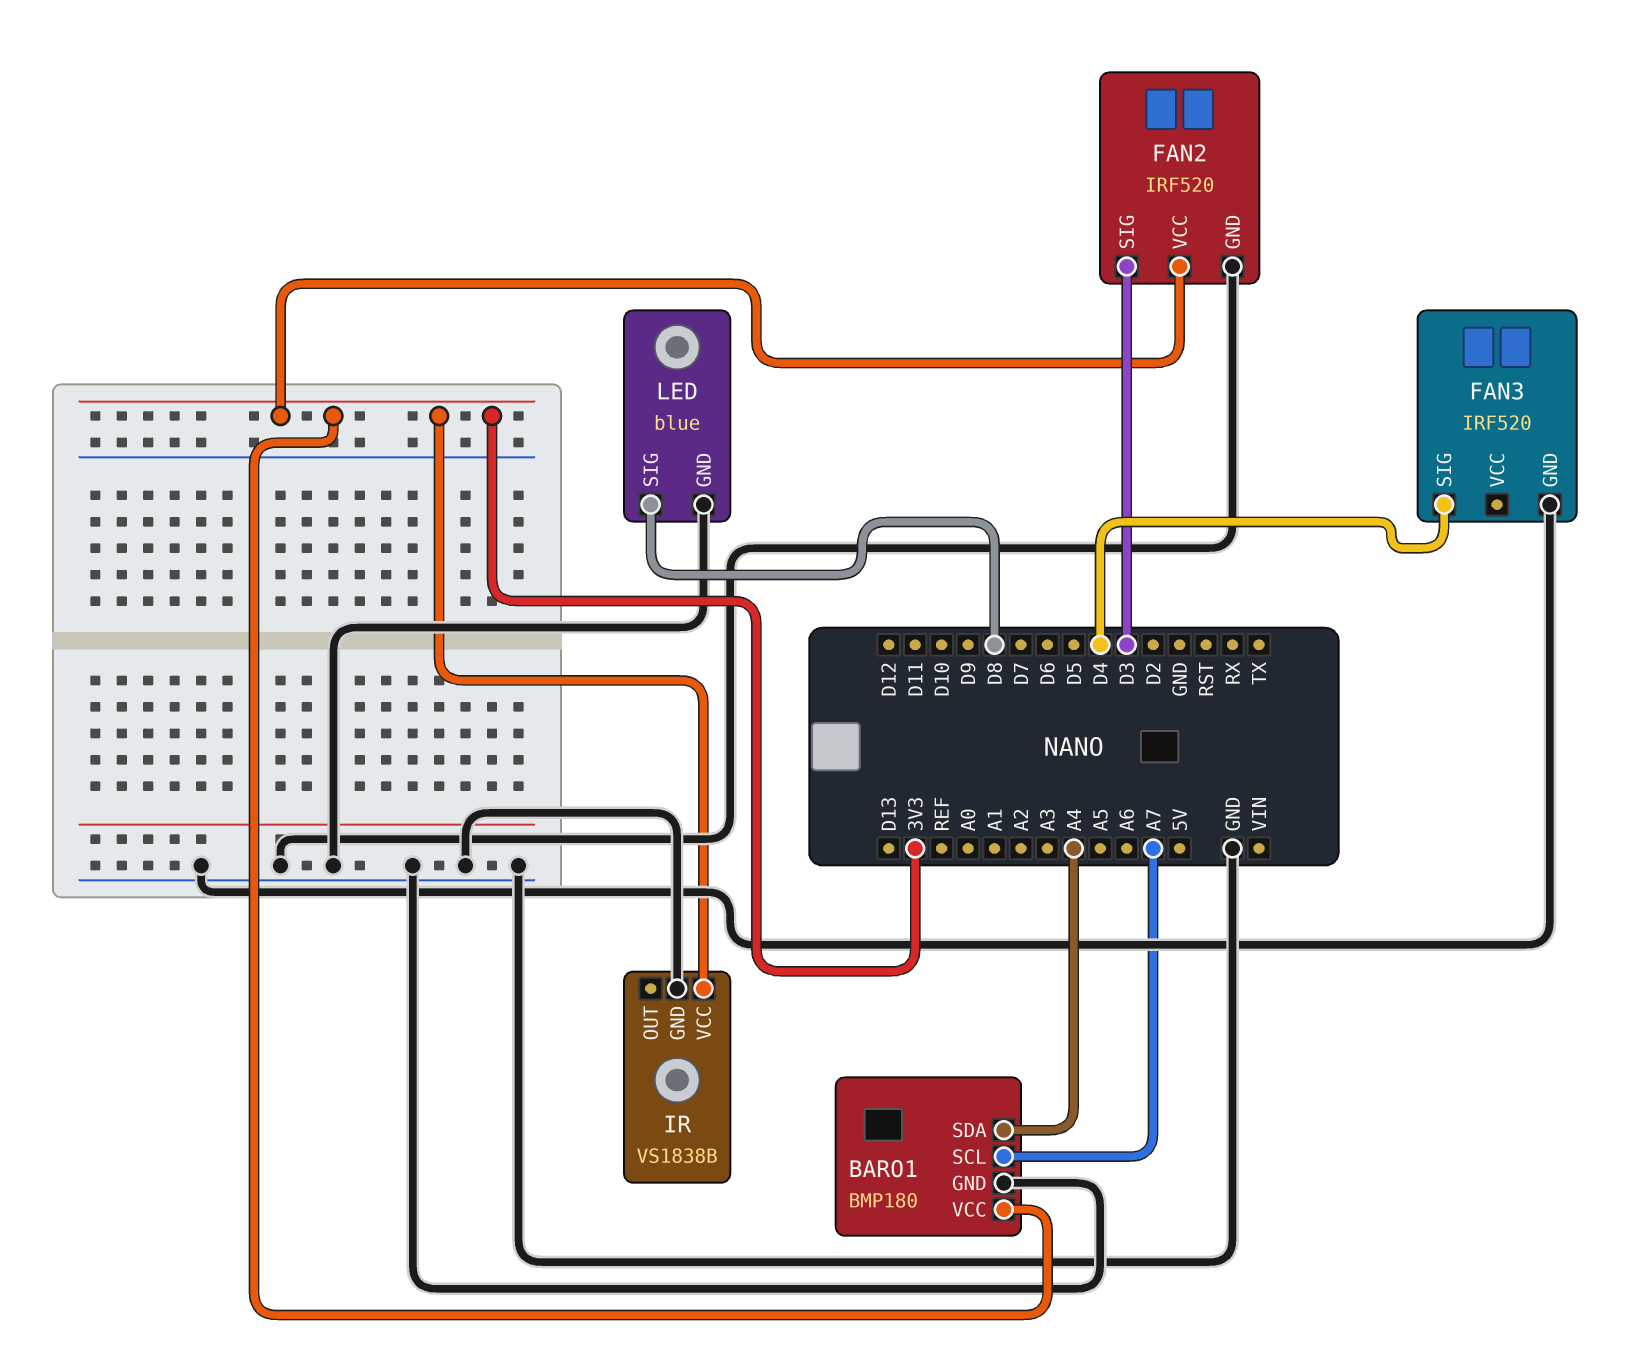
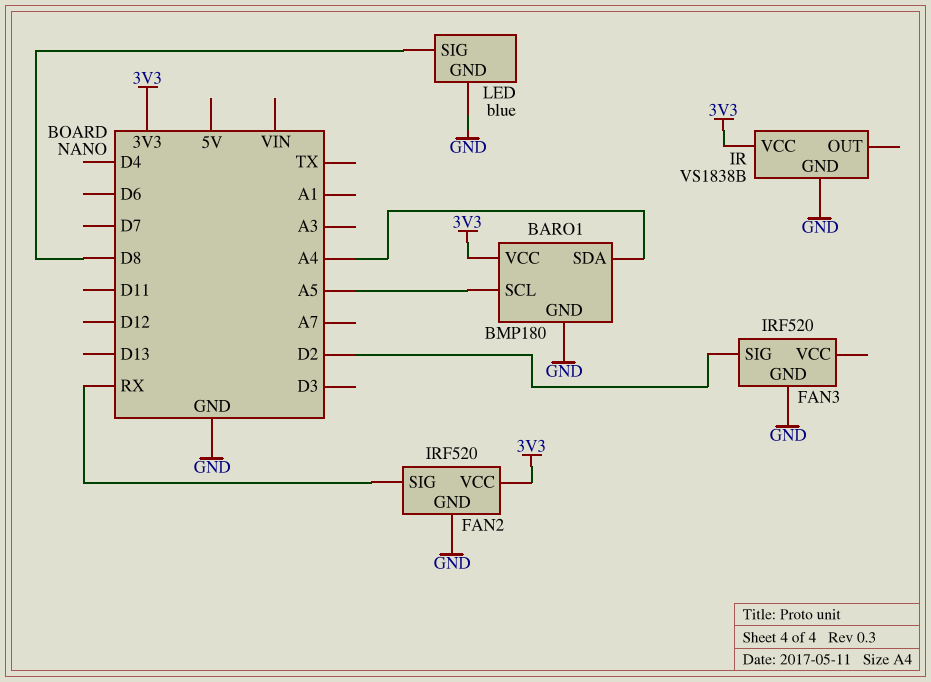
BARO1 pin SCL: A7 -> A5
FAN2 pin SIG: D3 -> RX
FAN3 pin SIG: D4 -> D2

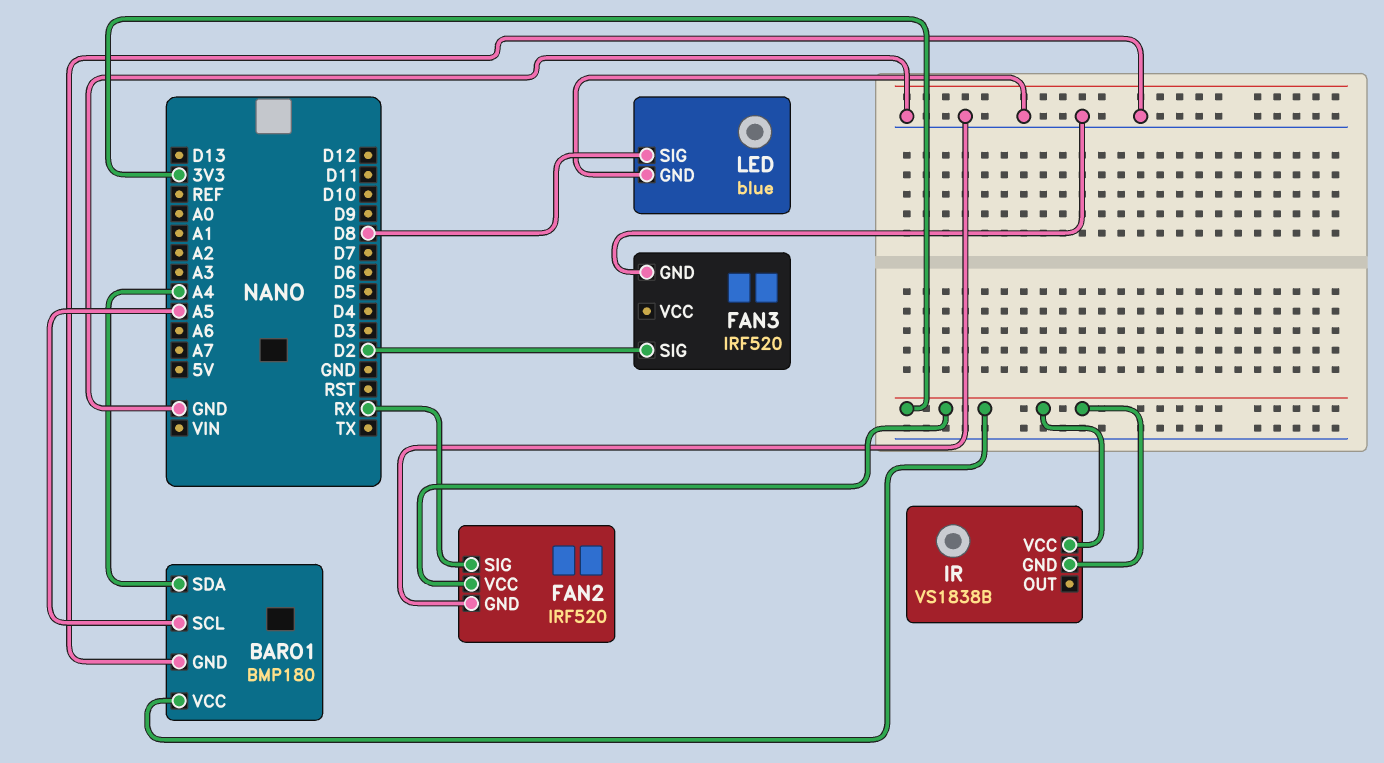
IR pin GND: GND -> 3V3

